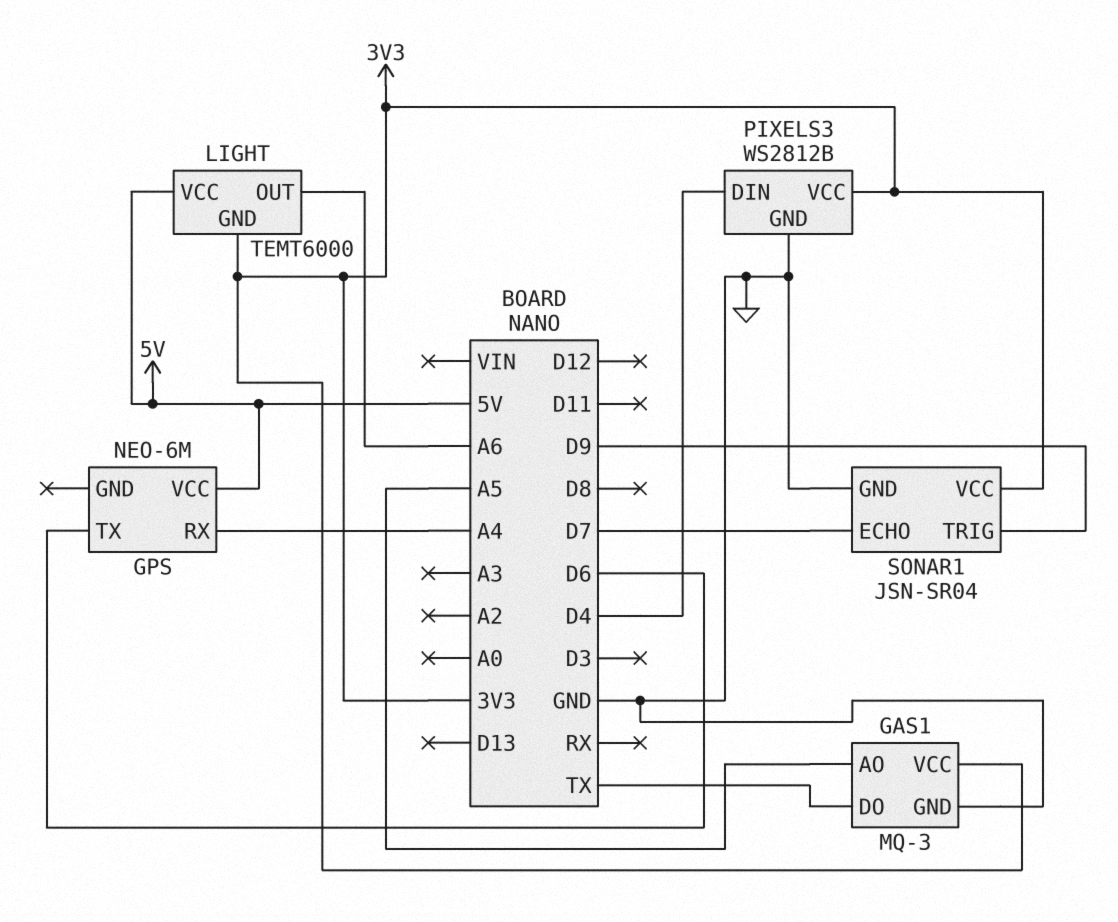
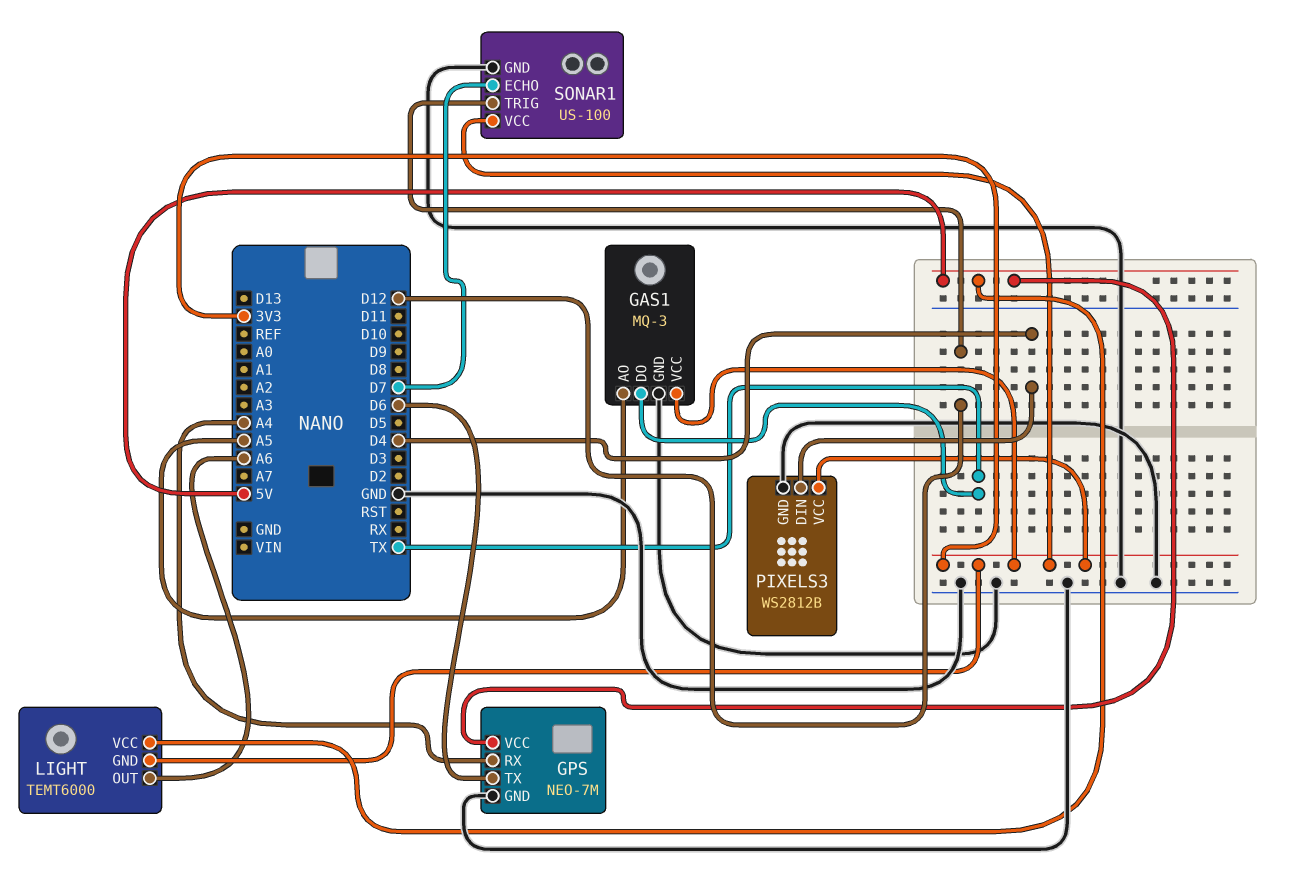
GPS: NEO-6M -> NEO-7M
GPS pin GND: none -> GND
SONAR1: JSN-SR04 -> US-100
SONAR1 pin TRIG: D9 -> D12

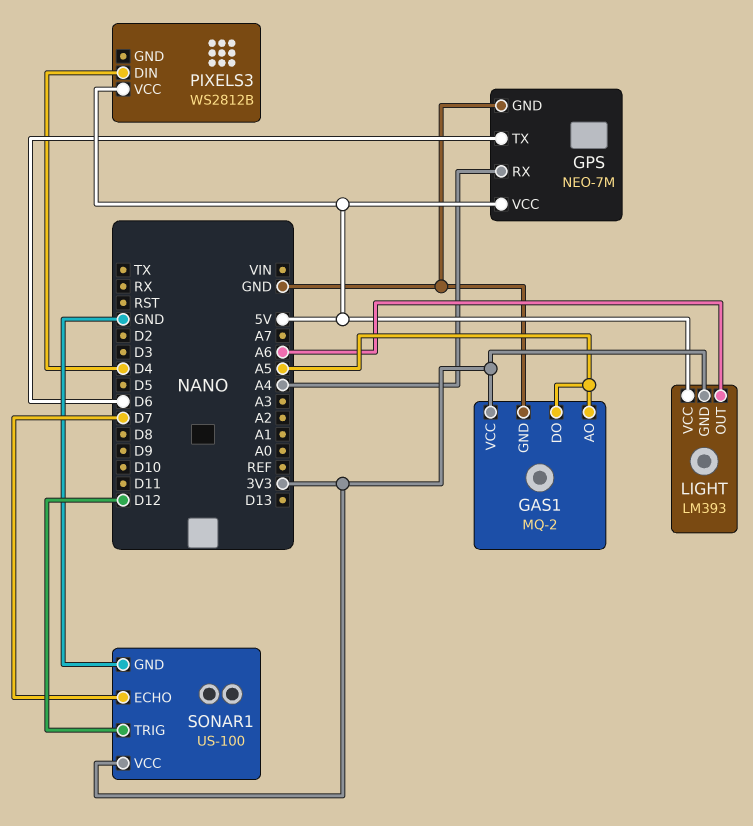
GAS1: MQ-3 -> MQ-2
GAS1 pin DO: TX -> A5
LIGHT: TEMT6000 -> LM393
PIXELS3 pin GND: GND -> none
PIXELS3 pin VCC: 3V3 -> 5V

